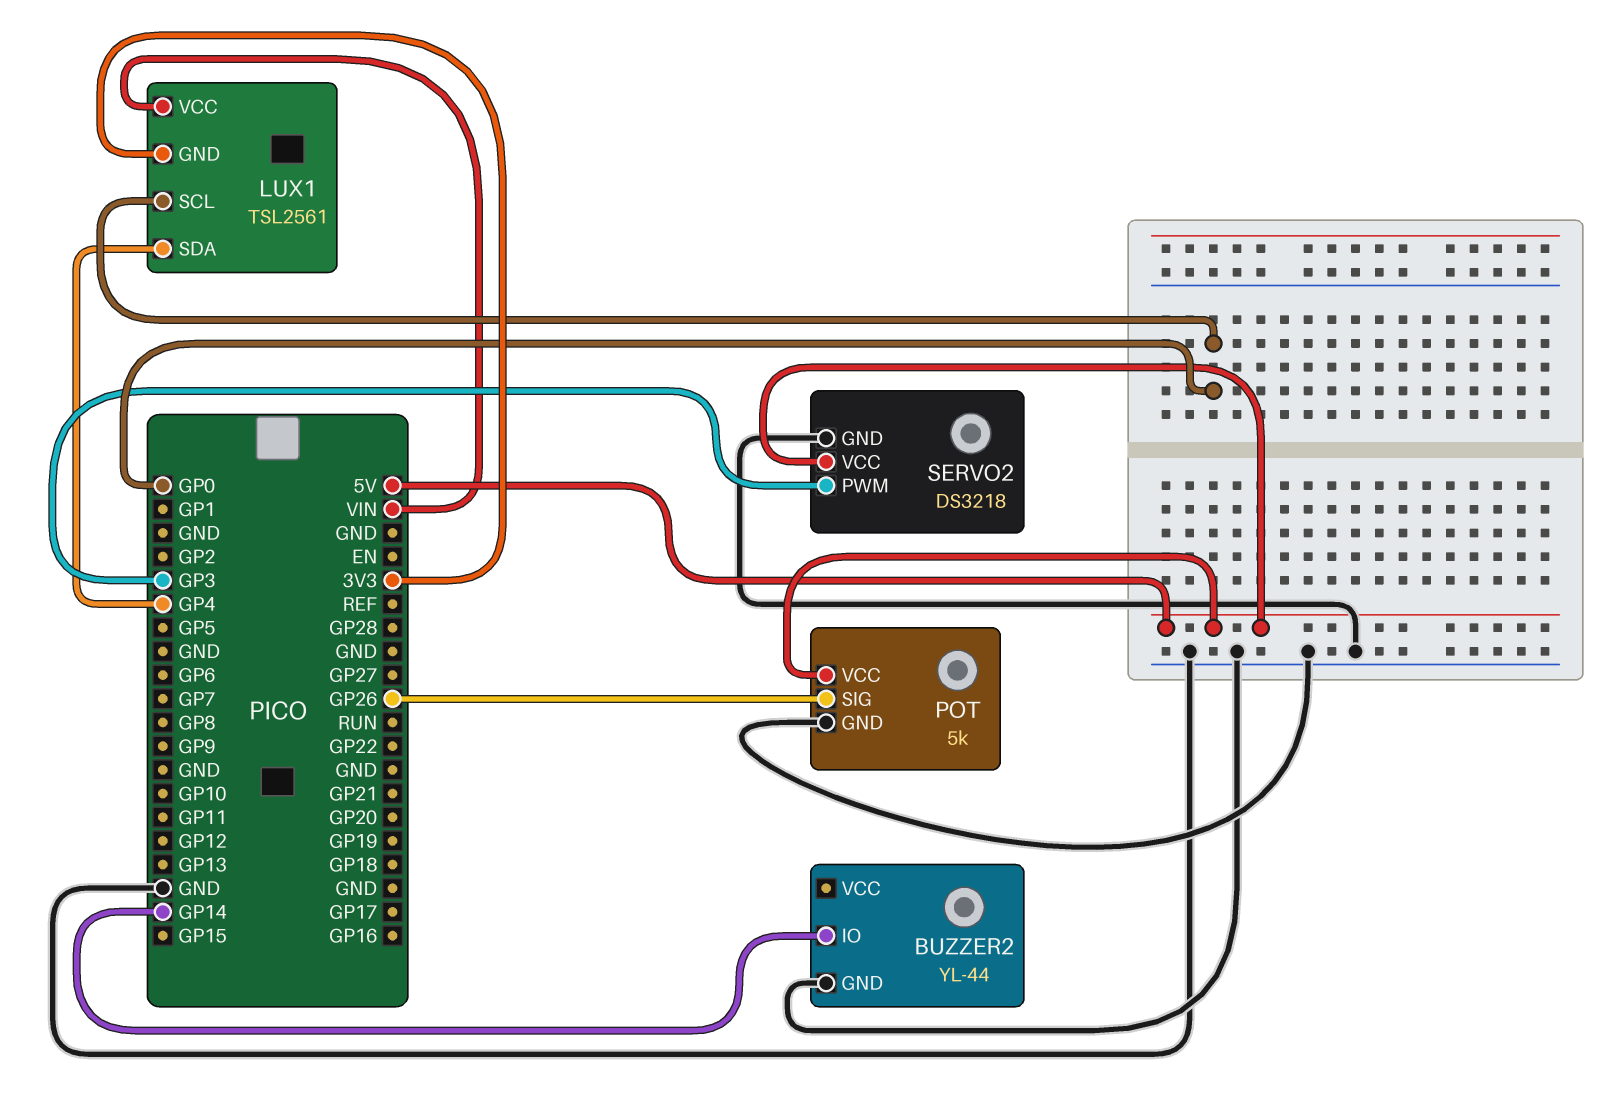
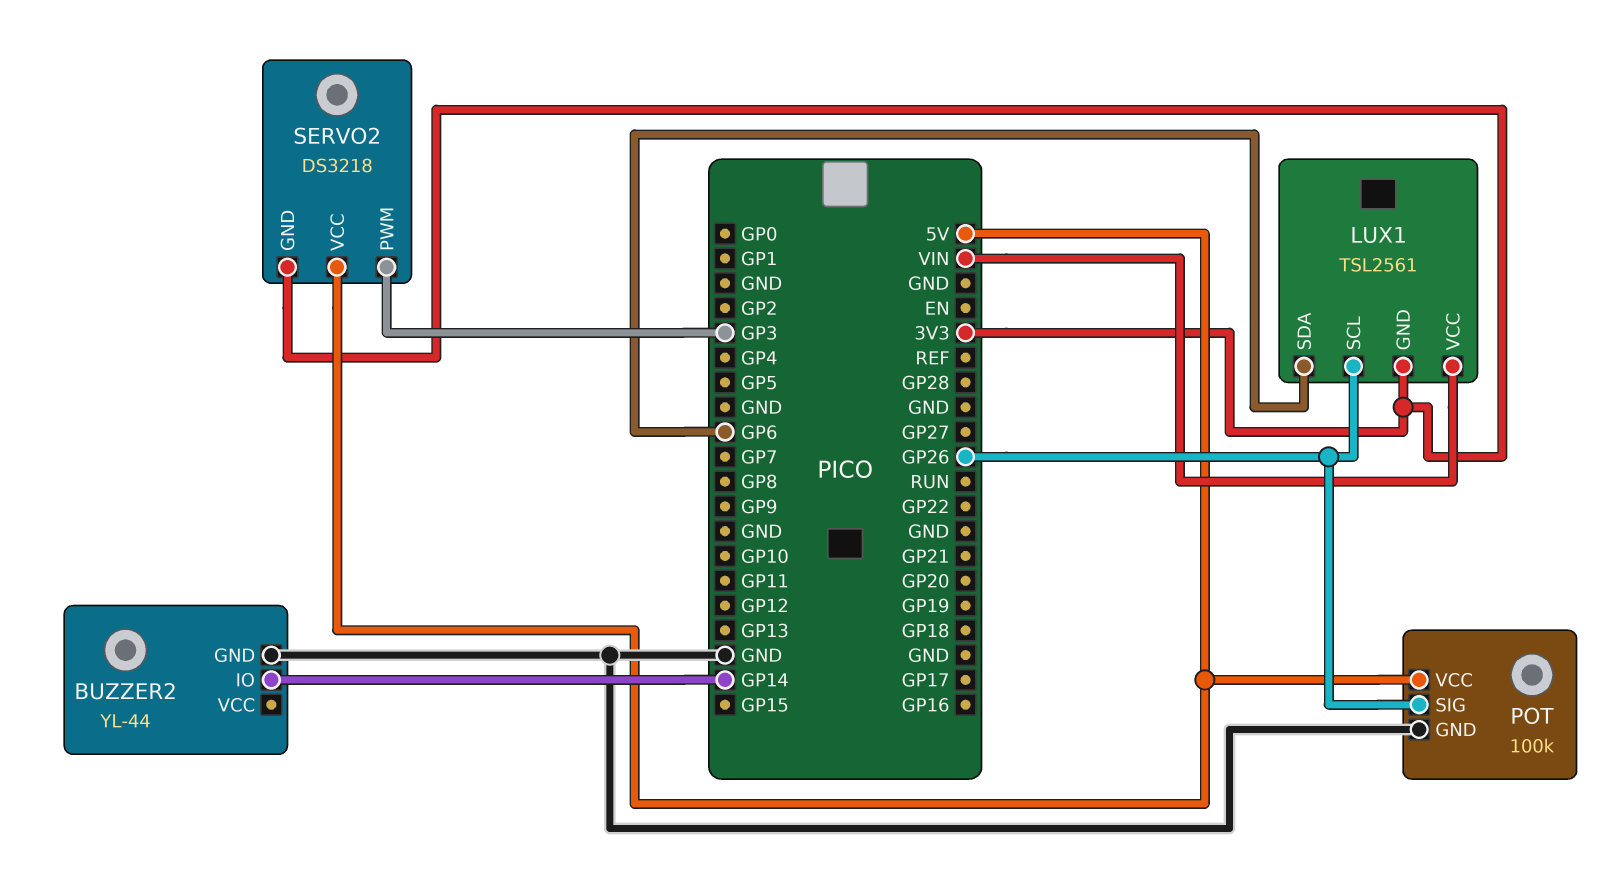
LUX1 pin SCL: GP0 -> GP26
LUX1 pin SDA: GP4 -> GP6
POT: 5k -> 100k
SERVO2 pin GND: GND -> 3V3

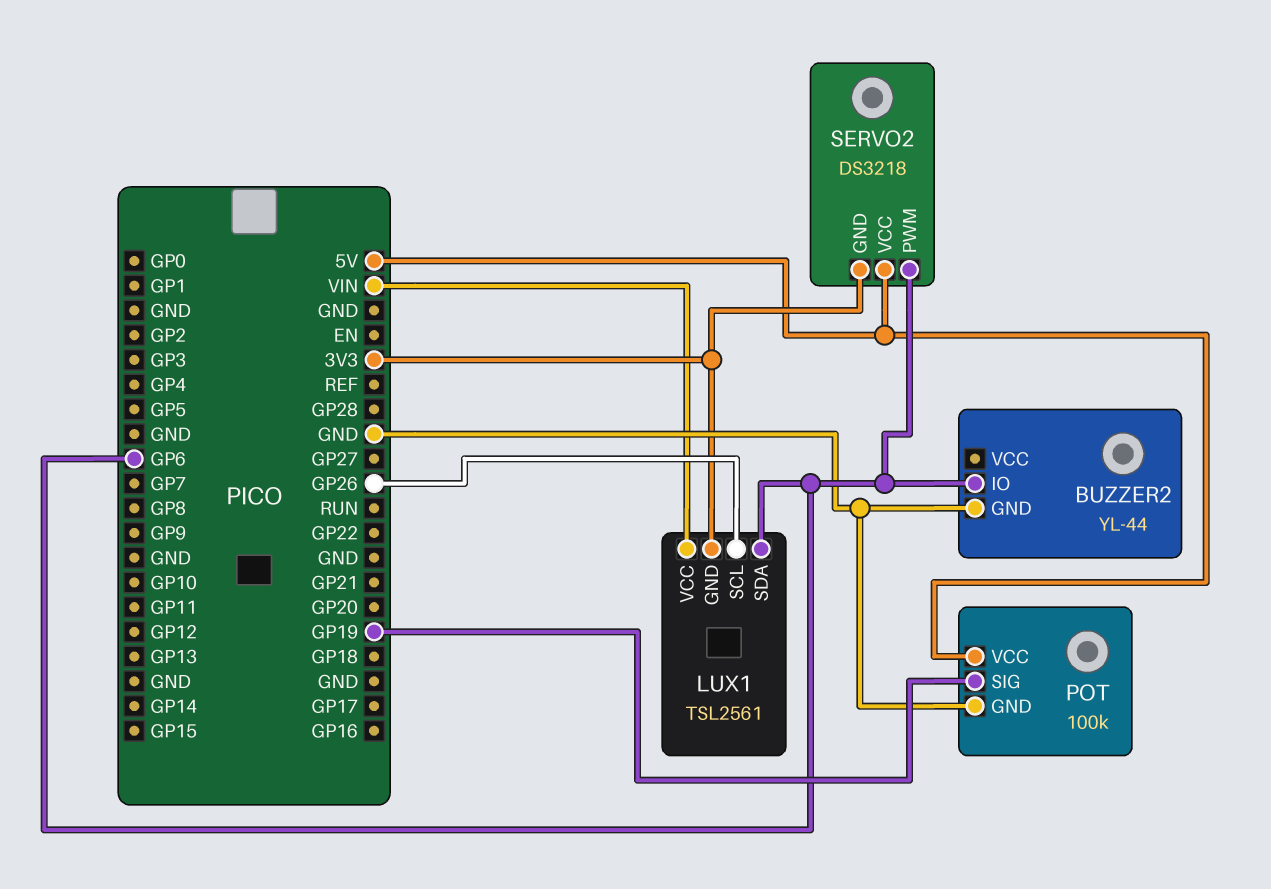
BUZZER2 pin IO: GP14 -> GP6
POT pin SIG: GP26 -> GP19
SERVO2 pin PWM: GP3 -> GP6

